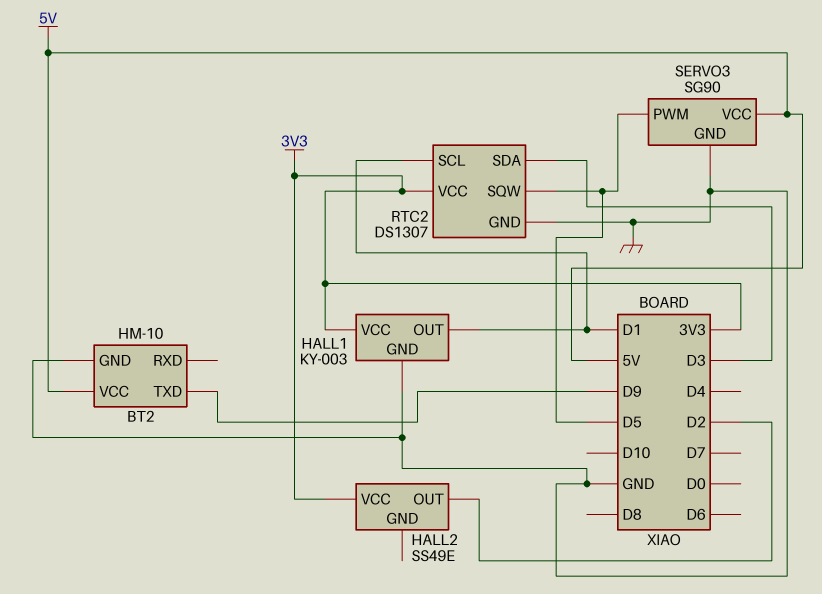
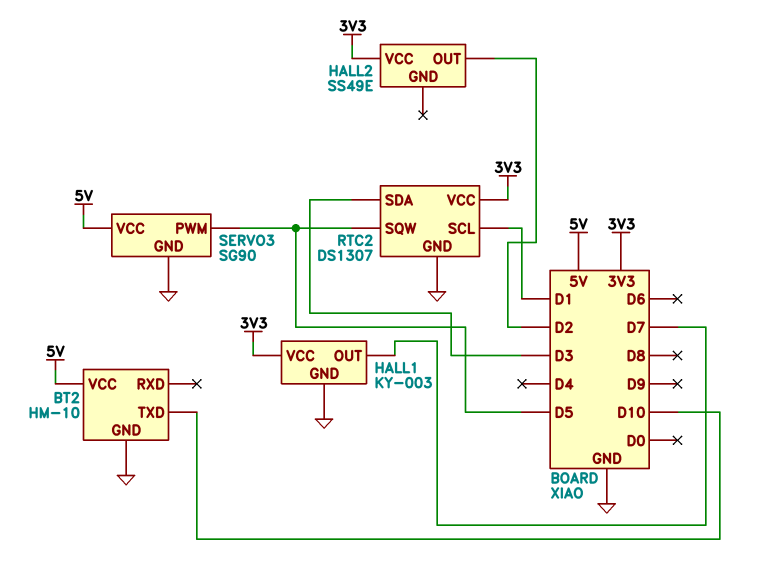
BT2 pin TXD: D9 -> D10
HALL1 pin OUT: D1 -> D7

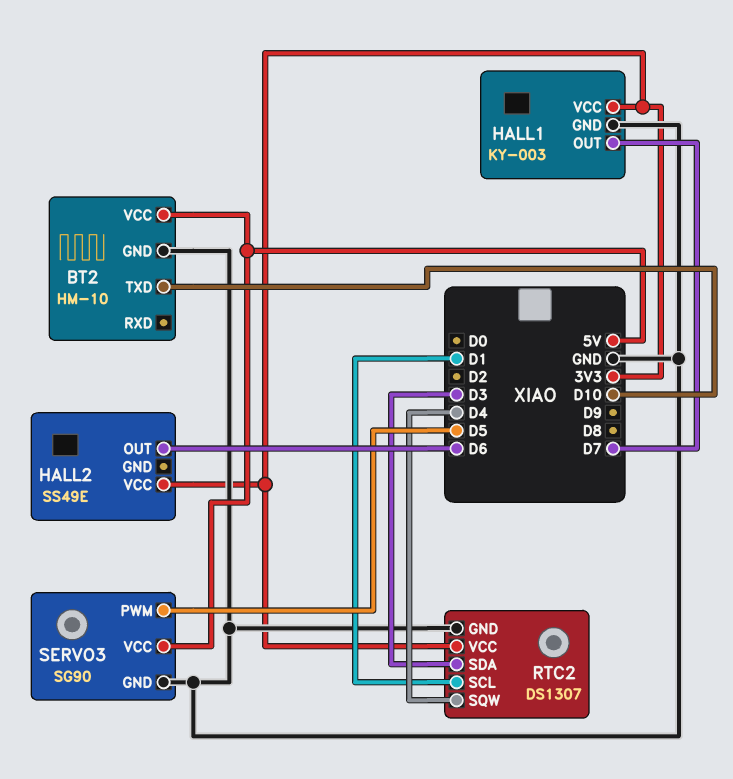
HALL2 pin OUT: D2 -> D6
RTC2 pin SQW: D5 -> D4

